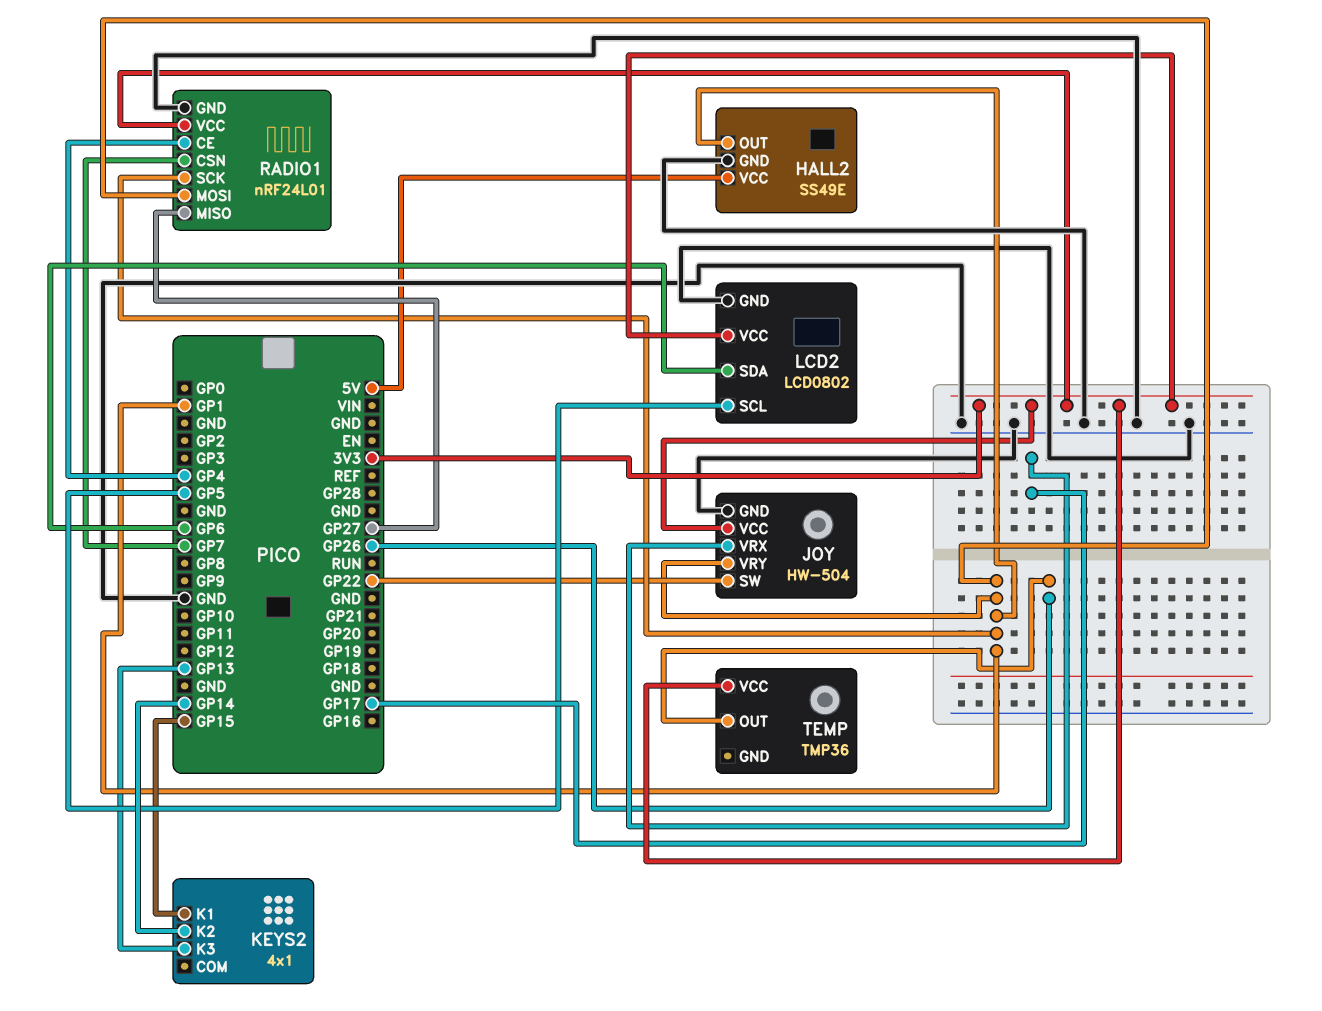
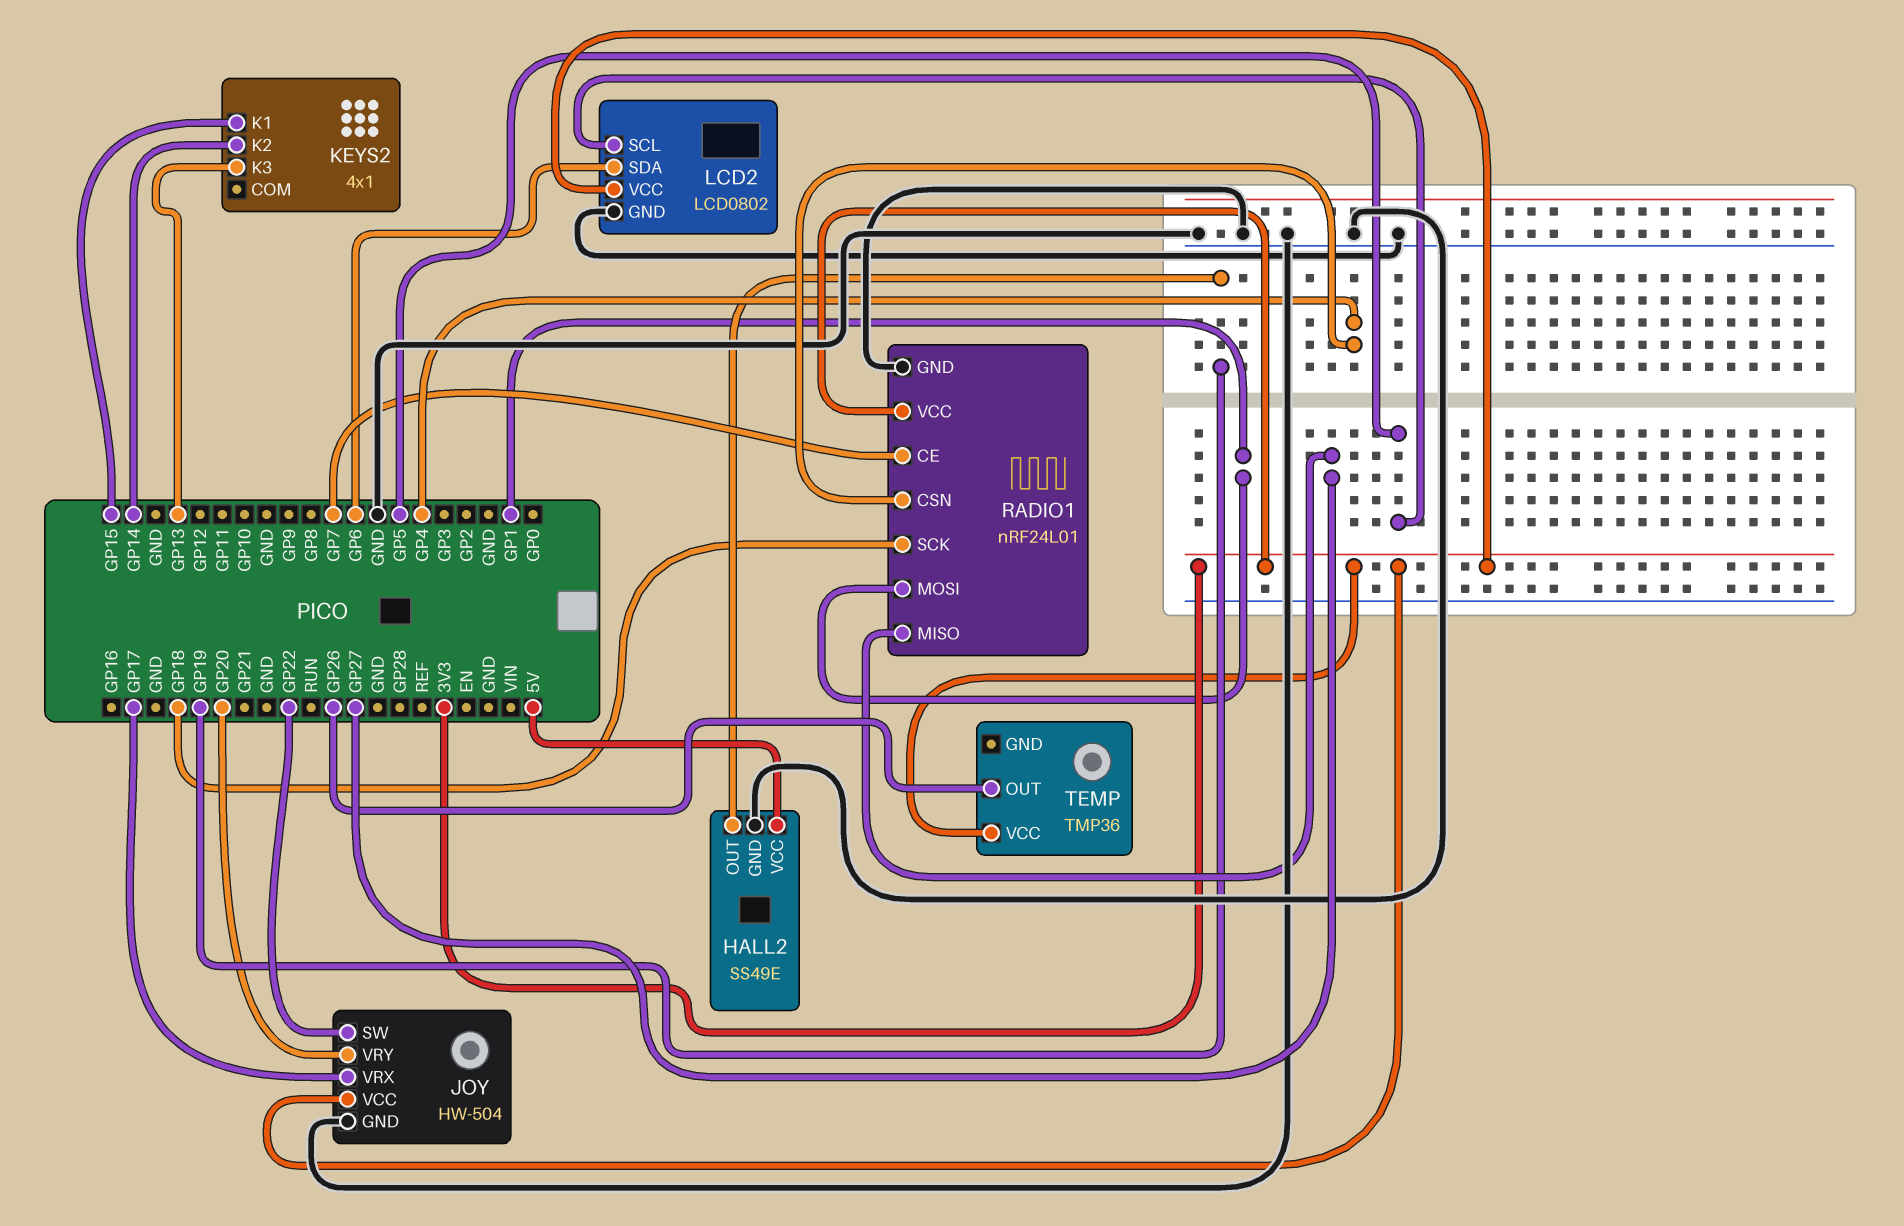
HALL2 pin OUT: GP1 -> GP19
JOY pin VRY: GP1 -> GP20
RADIO1 pin CE: GP4 -> GP7
RADIO1 pin CSN: GP7 -> GP4
RADIO1 pin SCK: GP1 -> GP18

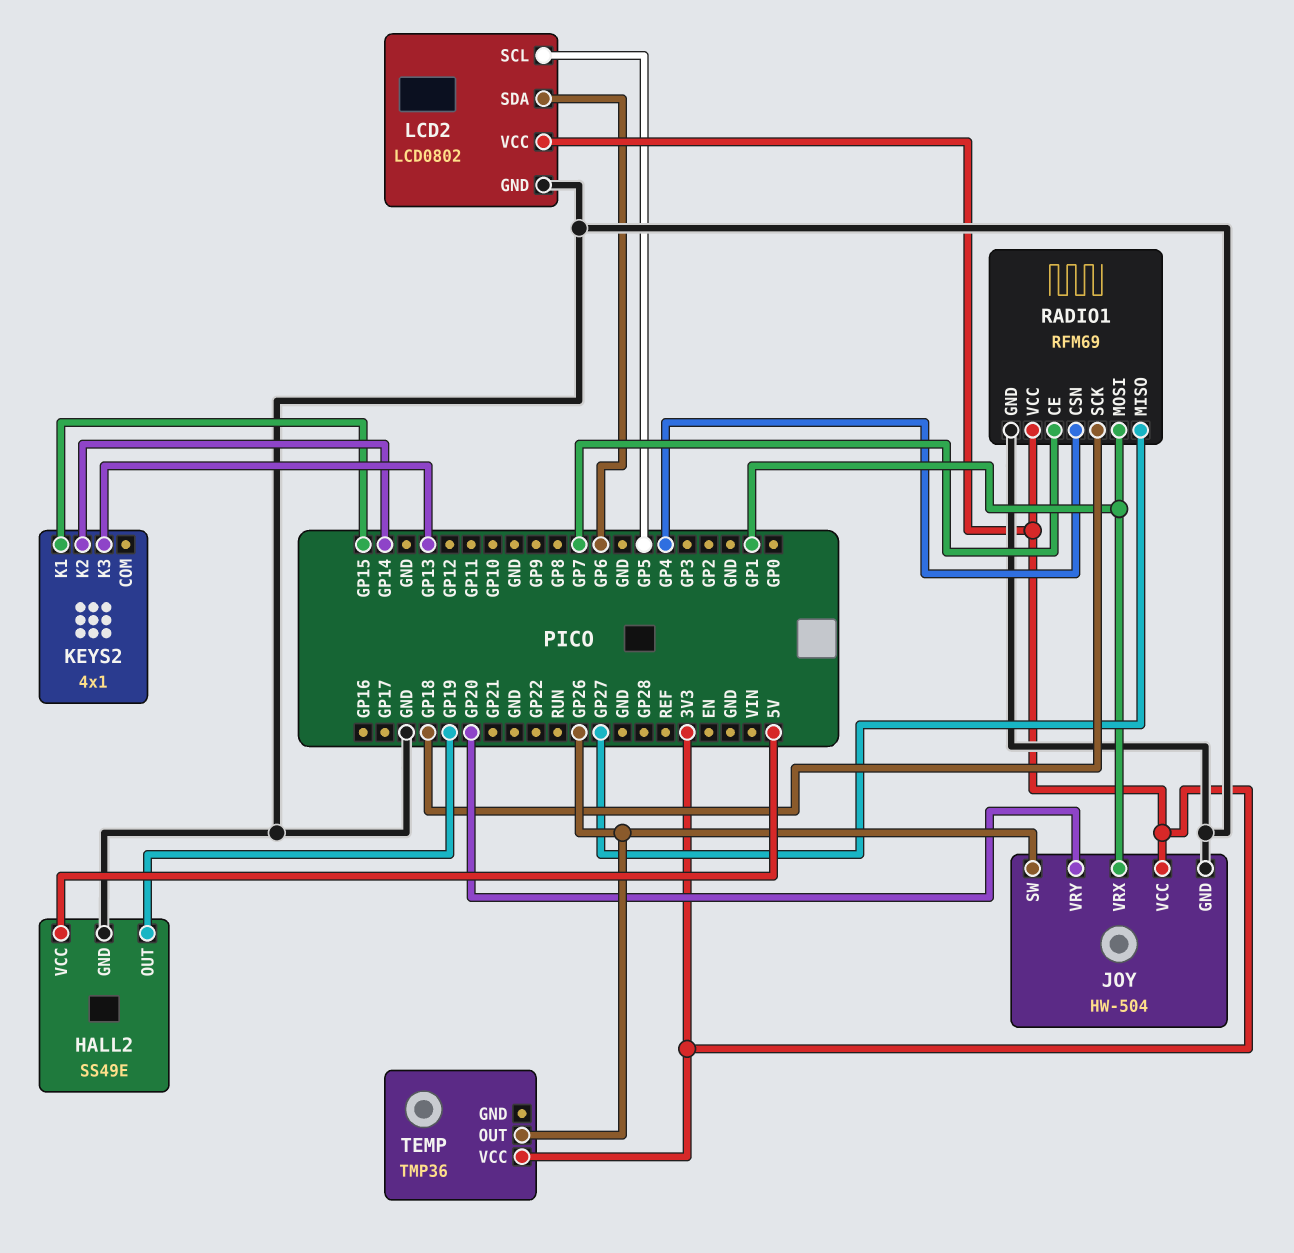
JOY pin SW: GP22 -> GP26
JOY pin VRX: GP17 -> GP1
RADIO1: nRF24L01 -> RFM69

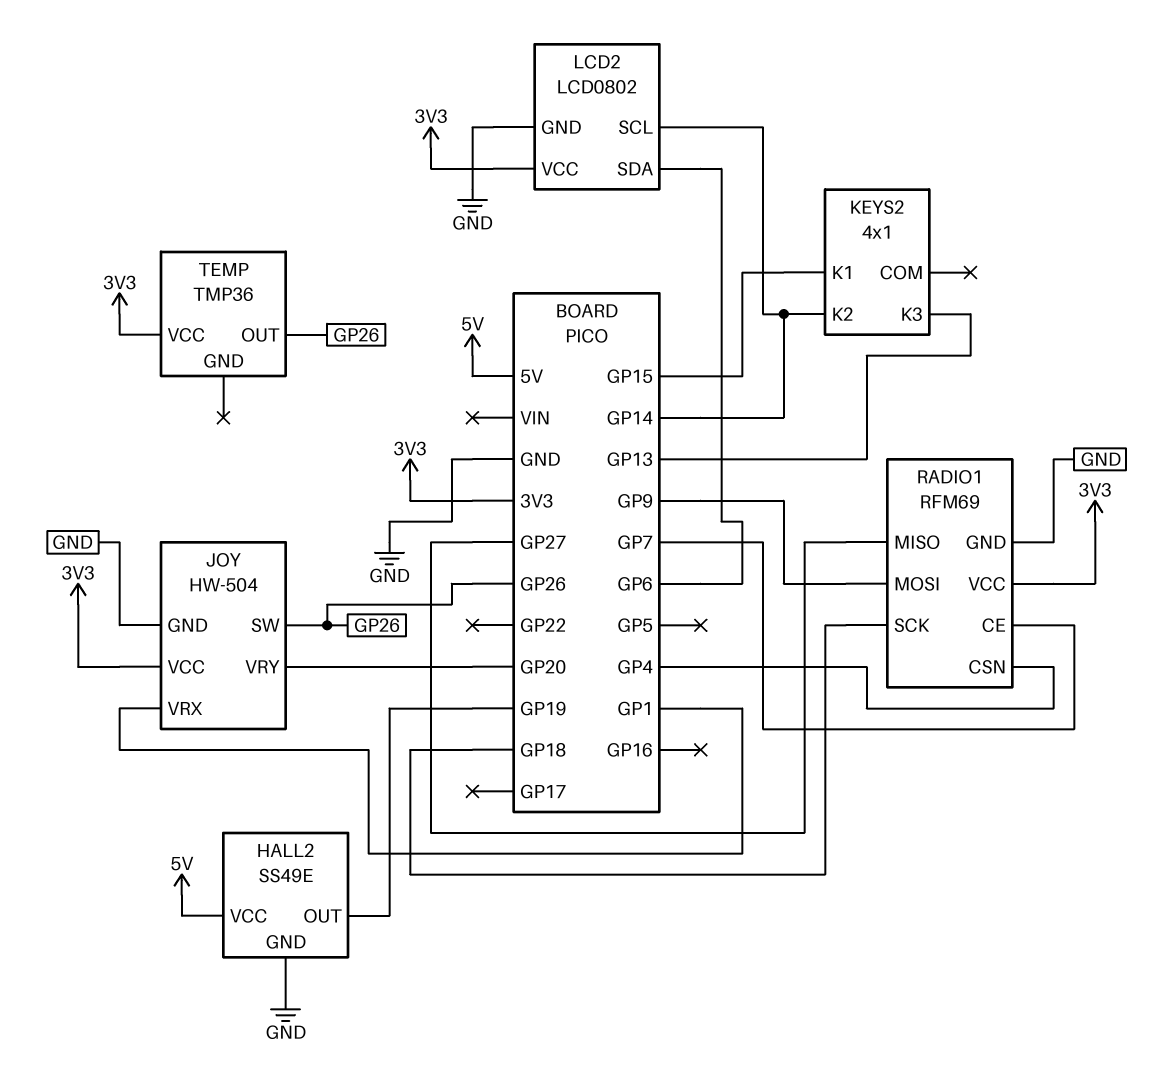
LCD2 pin SCL: GP5 -> GP14
RADIO1 pin MOSI: GP1 -> GP9

